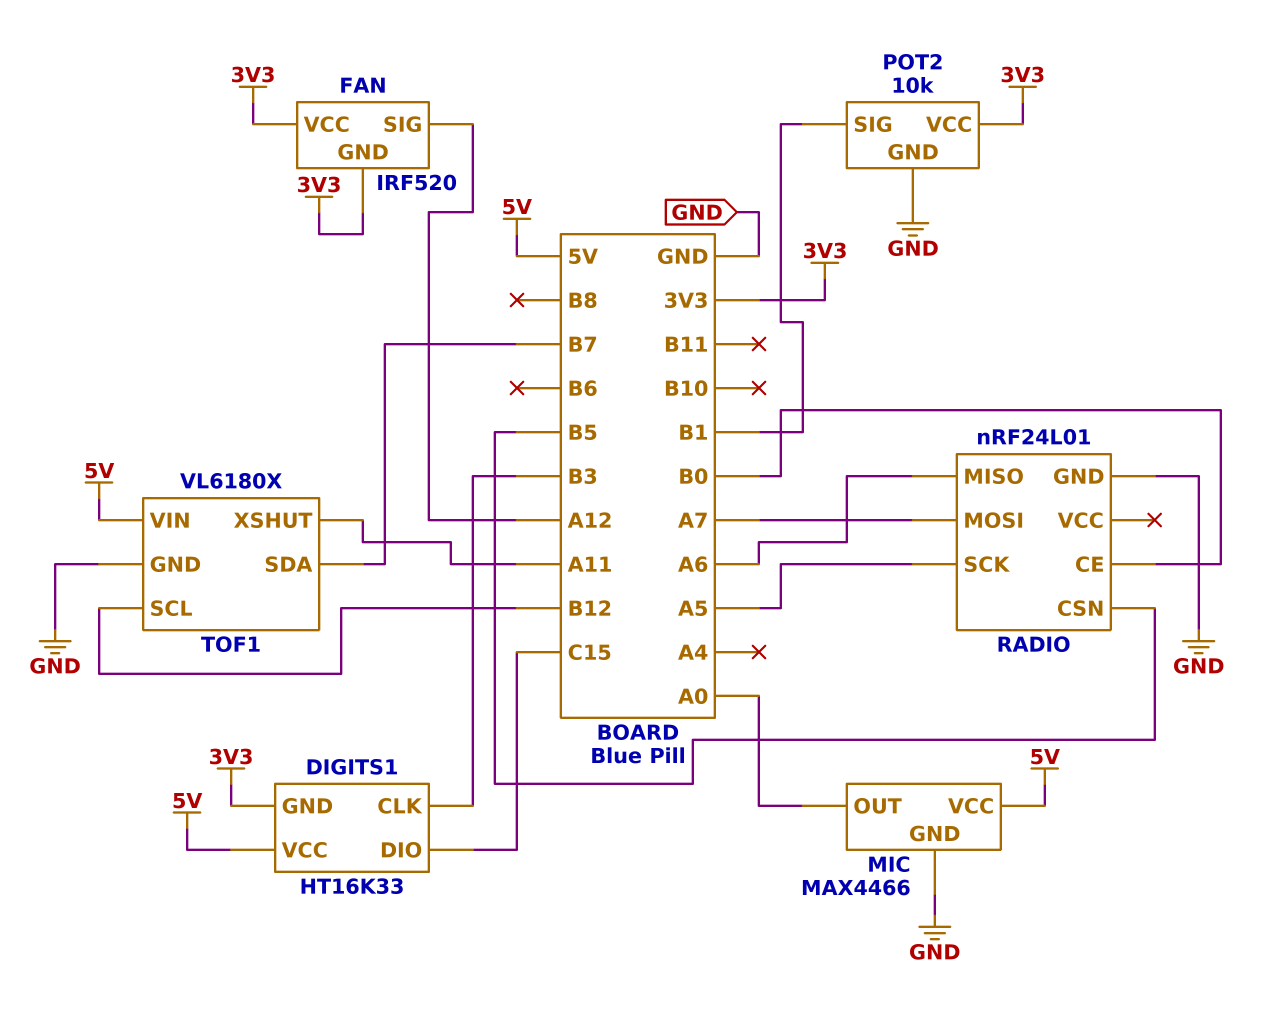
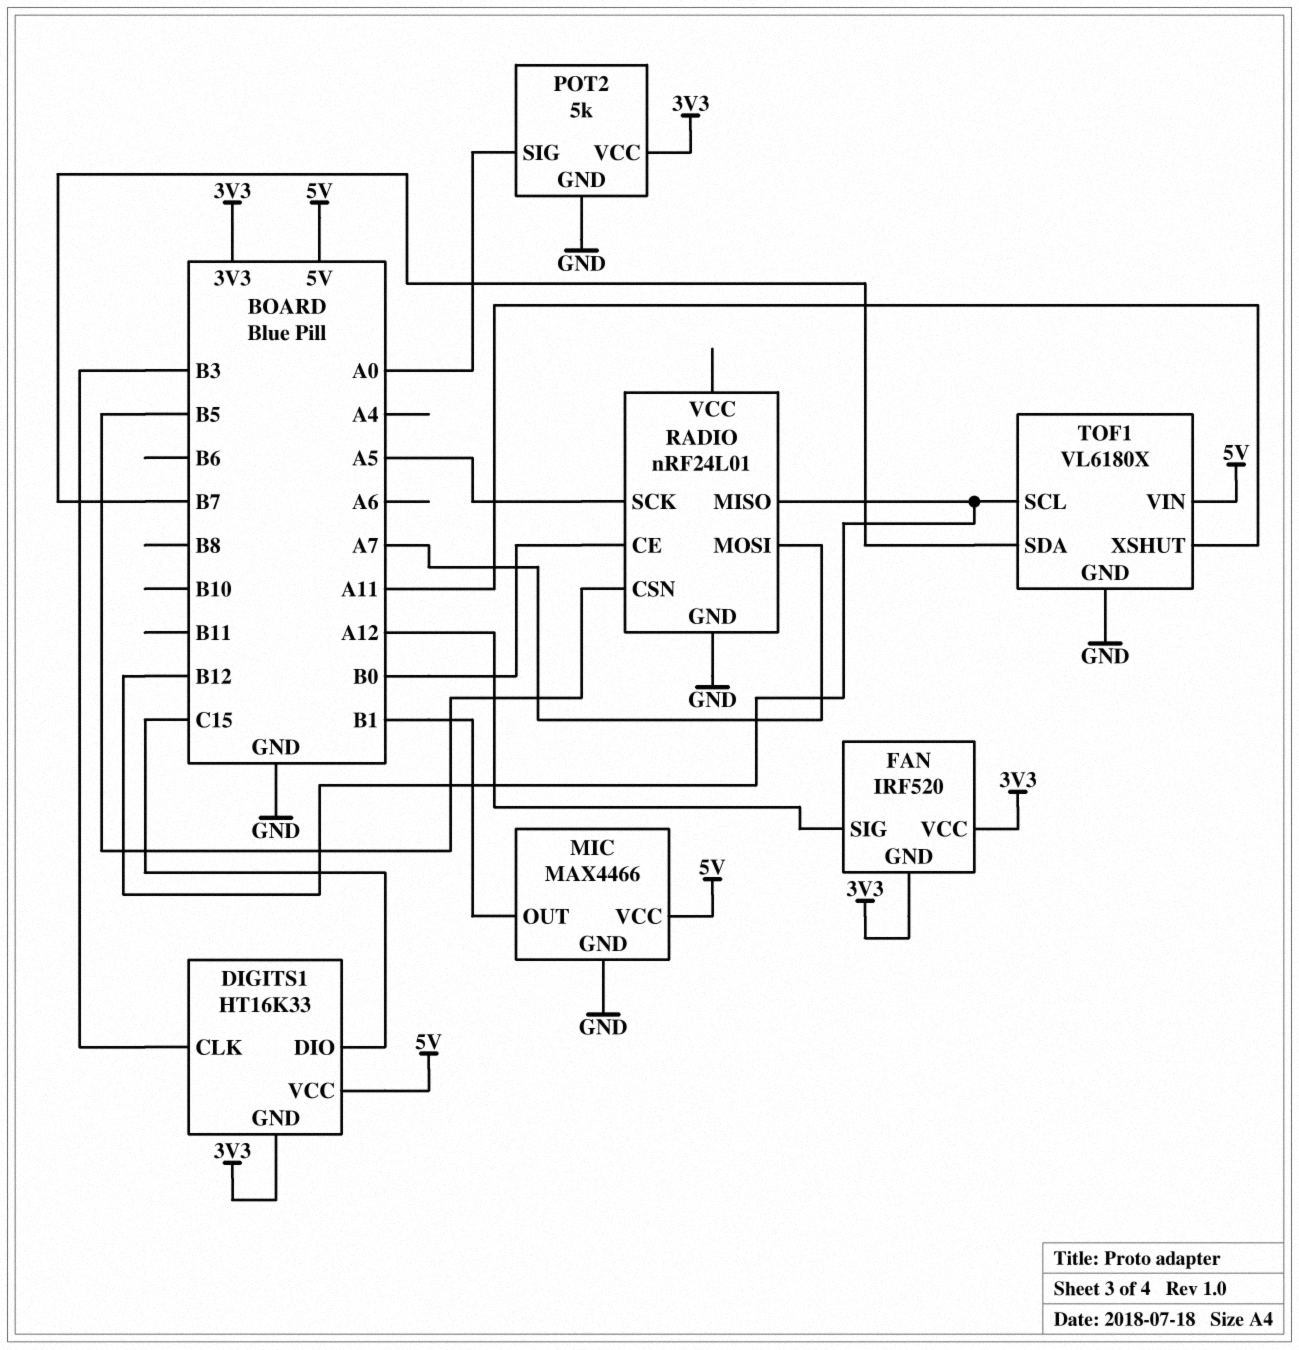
MIC pin OUT: A0 -> B1
POT2: 10k -> 5k
POT2 pin SIG: B1 -> A0
RADIO pin MISO: A6 -> B12

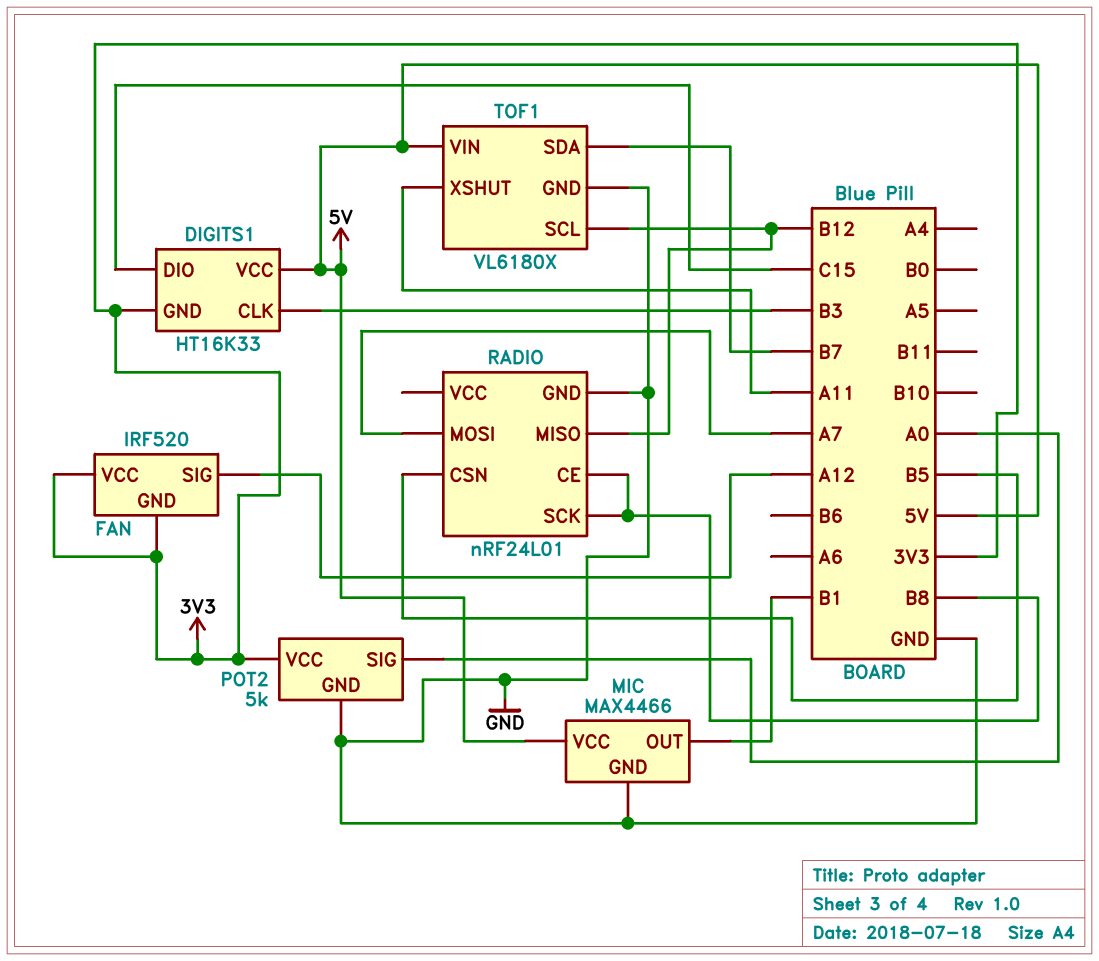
RADIO pin CE: B0 -> B8
RADIO pin SCK: A5 -> B8

